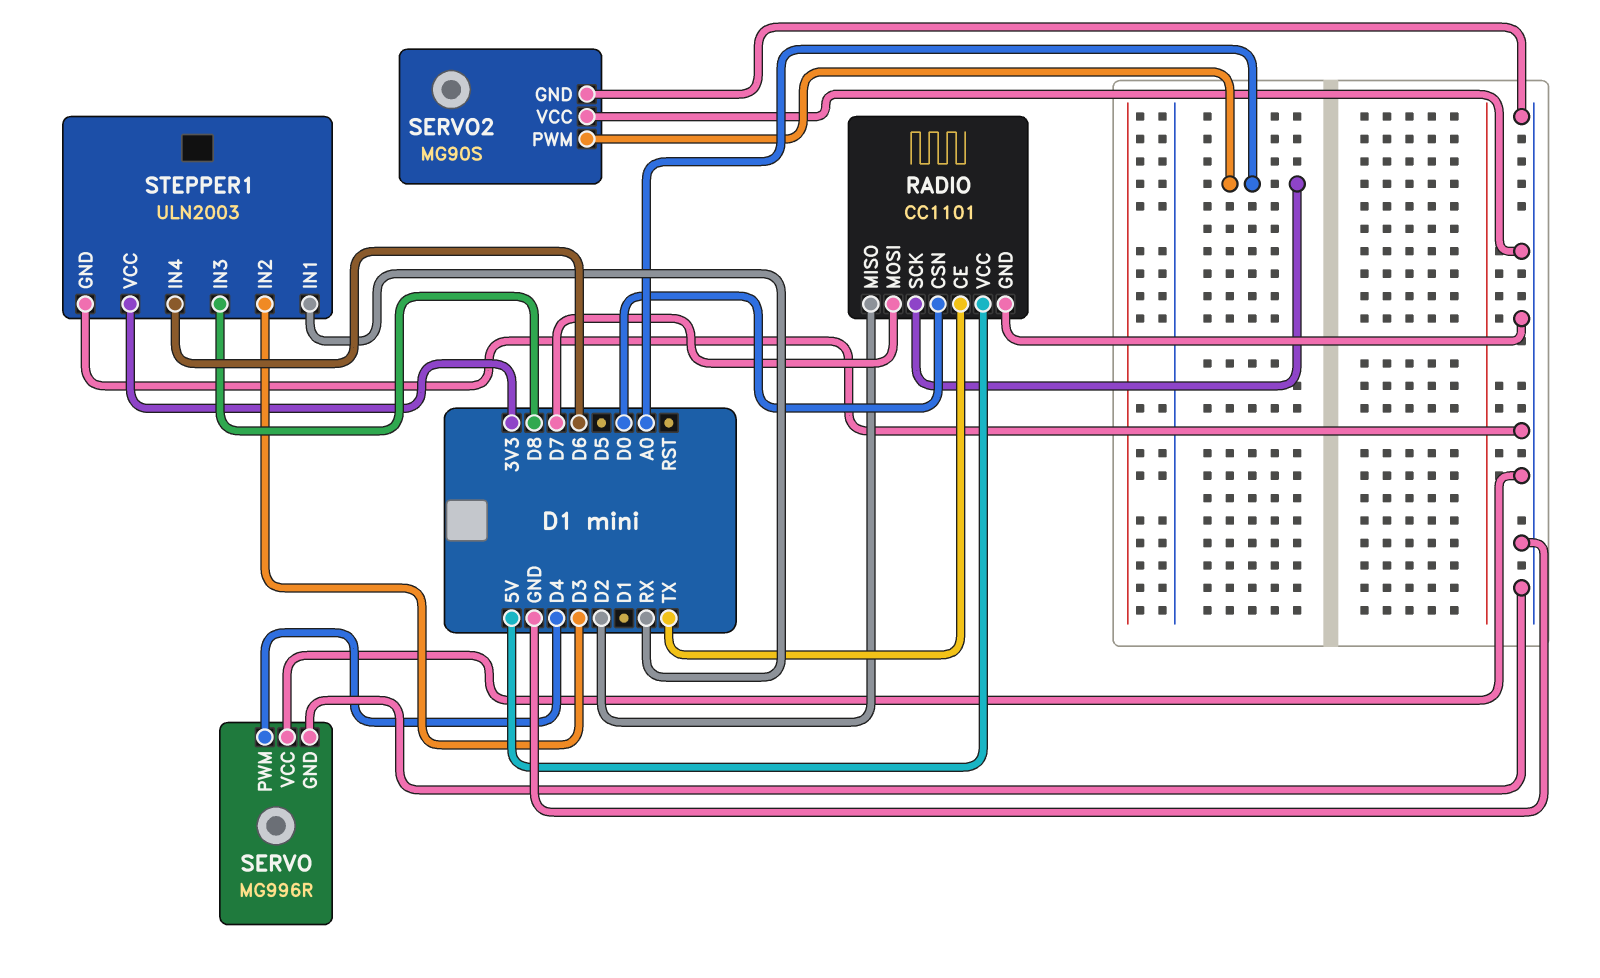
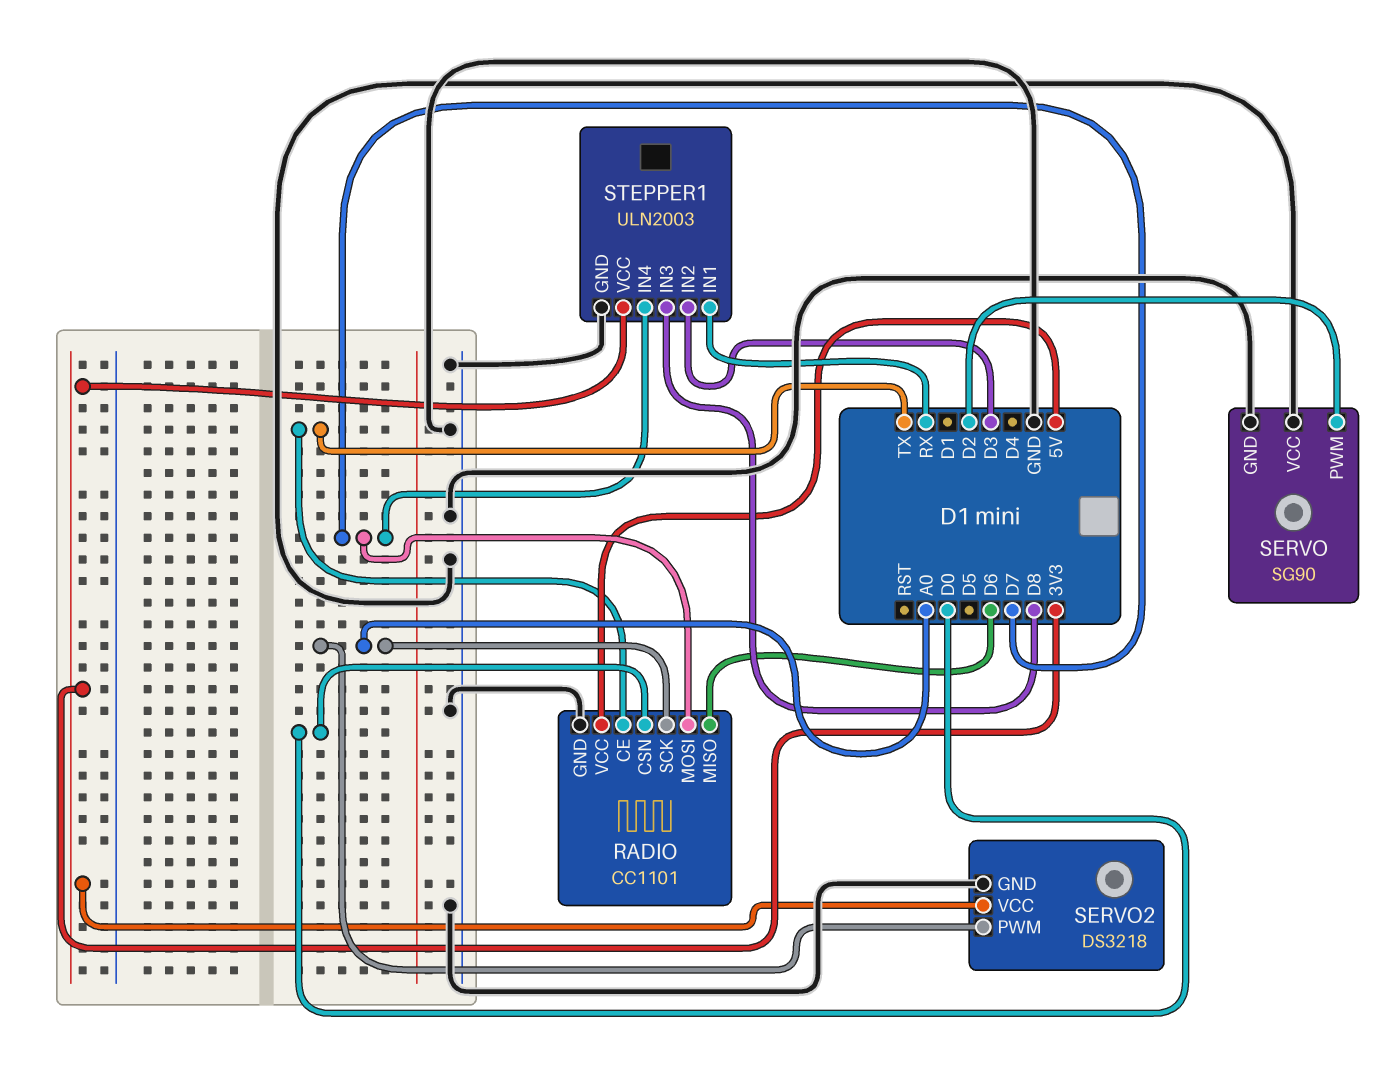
RADIO pin MISO: D2 -> D6
SERVO: MG996R -> SG90
SERVO pin PWM: D4 -> D2
SERVO2: MG90S -> DS3218
SERVO2 pin VCC: GND -> 3V3
STEPPER1 pin IN4: D6 -> D7

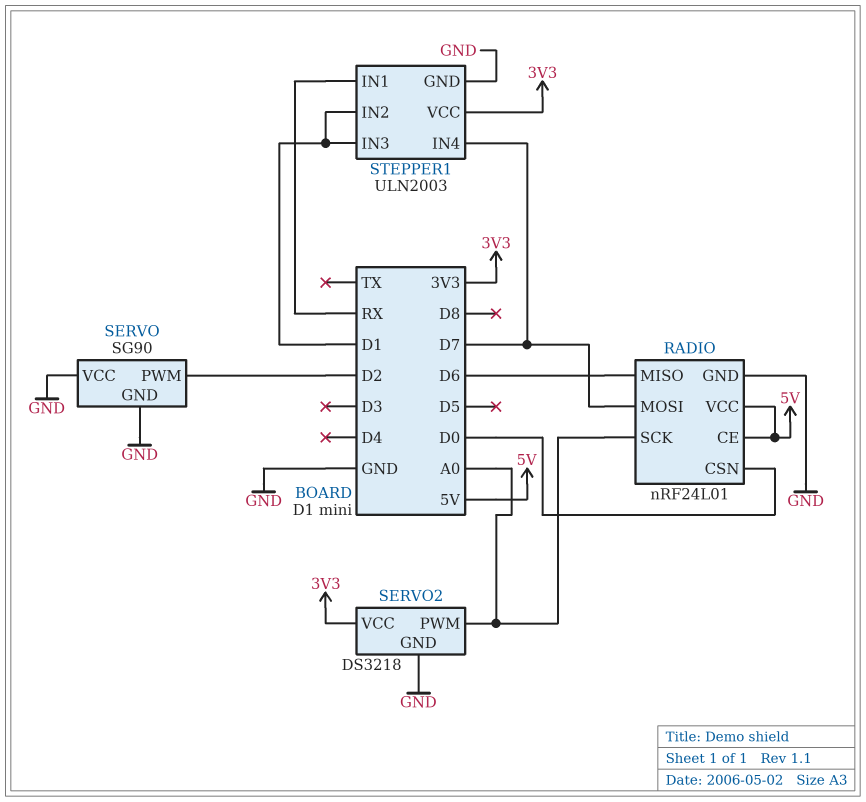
RADIO: CC1101 -> nRF24L01
RADIO pin CE: TX -> 5V
STEPPER1 pin IN2: D3 -> D1
STEPPER1 pin IN3: D8 -> D1

